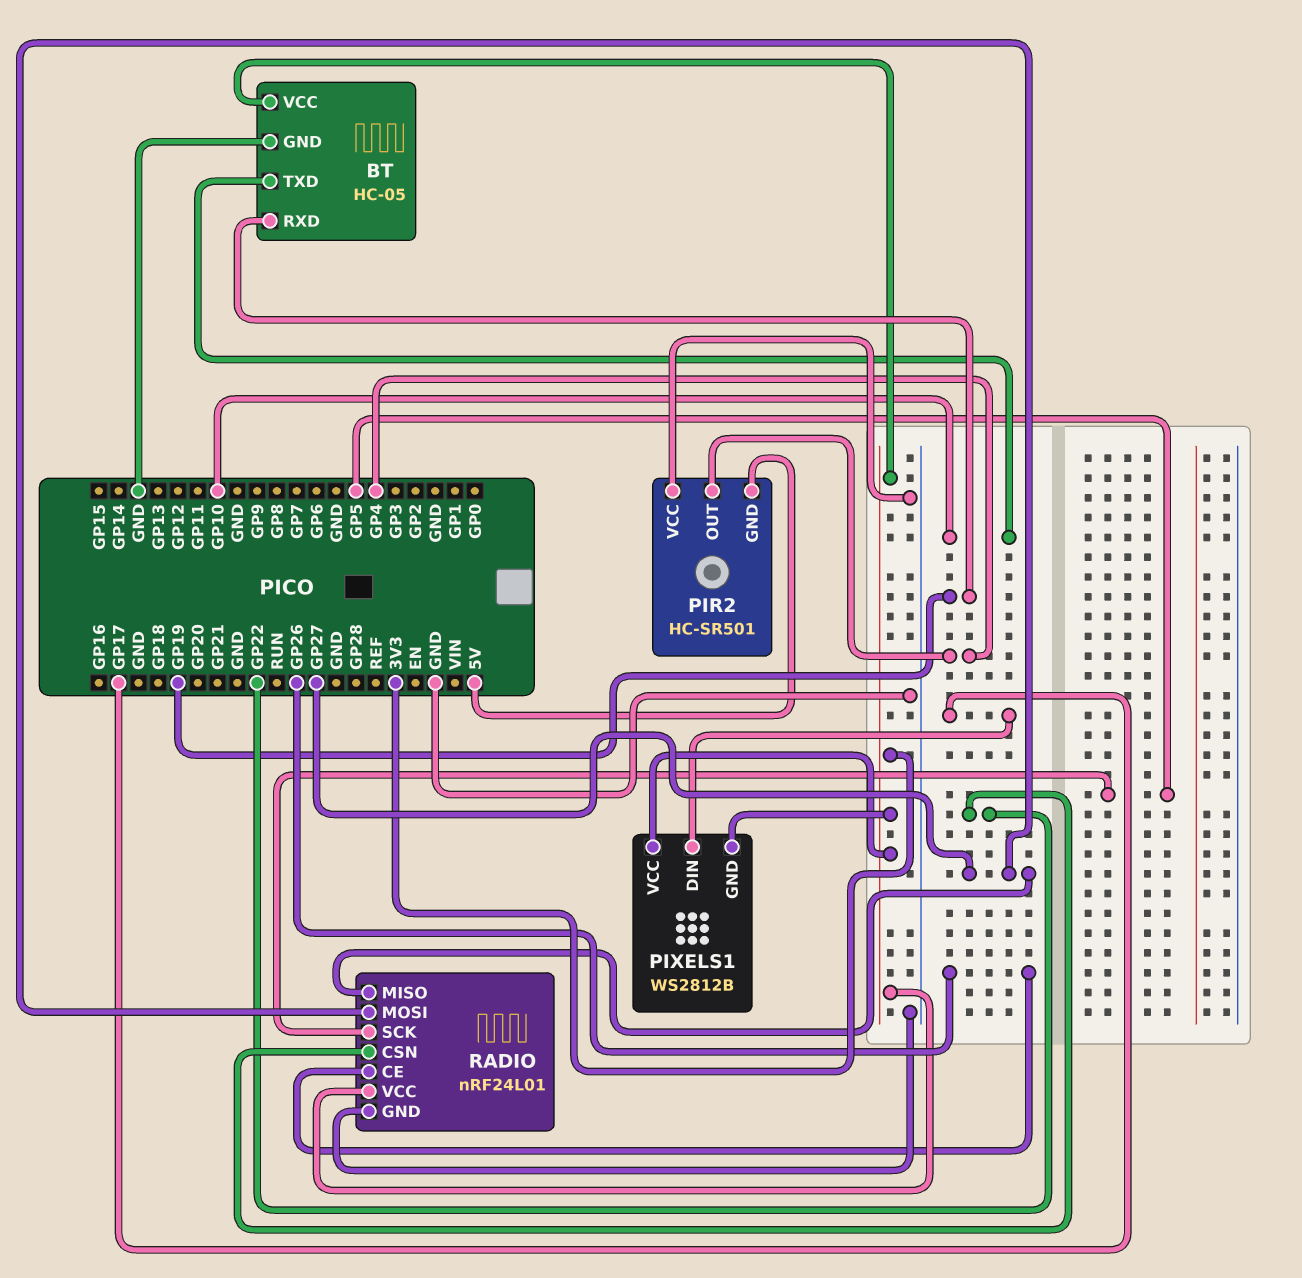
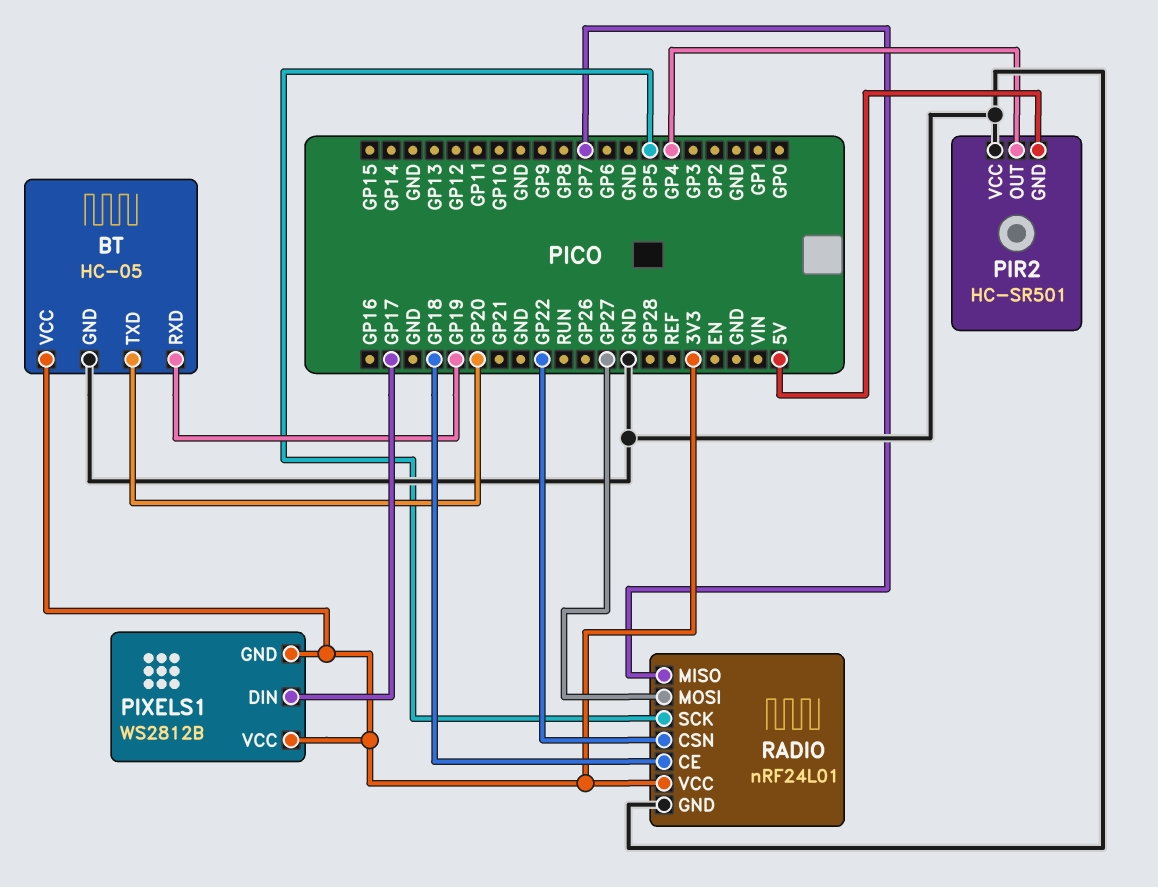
BT pin TXD: GP10 -> GP20
RADIO pin CE: GP26 -> GP18
RADIO pin MISO: GP27 -> GP7

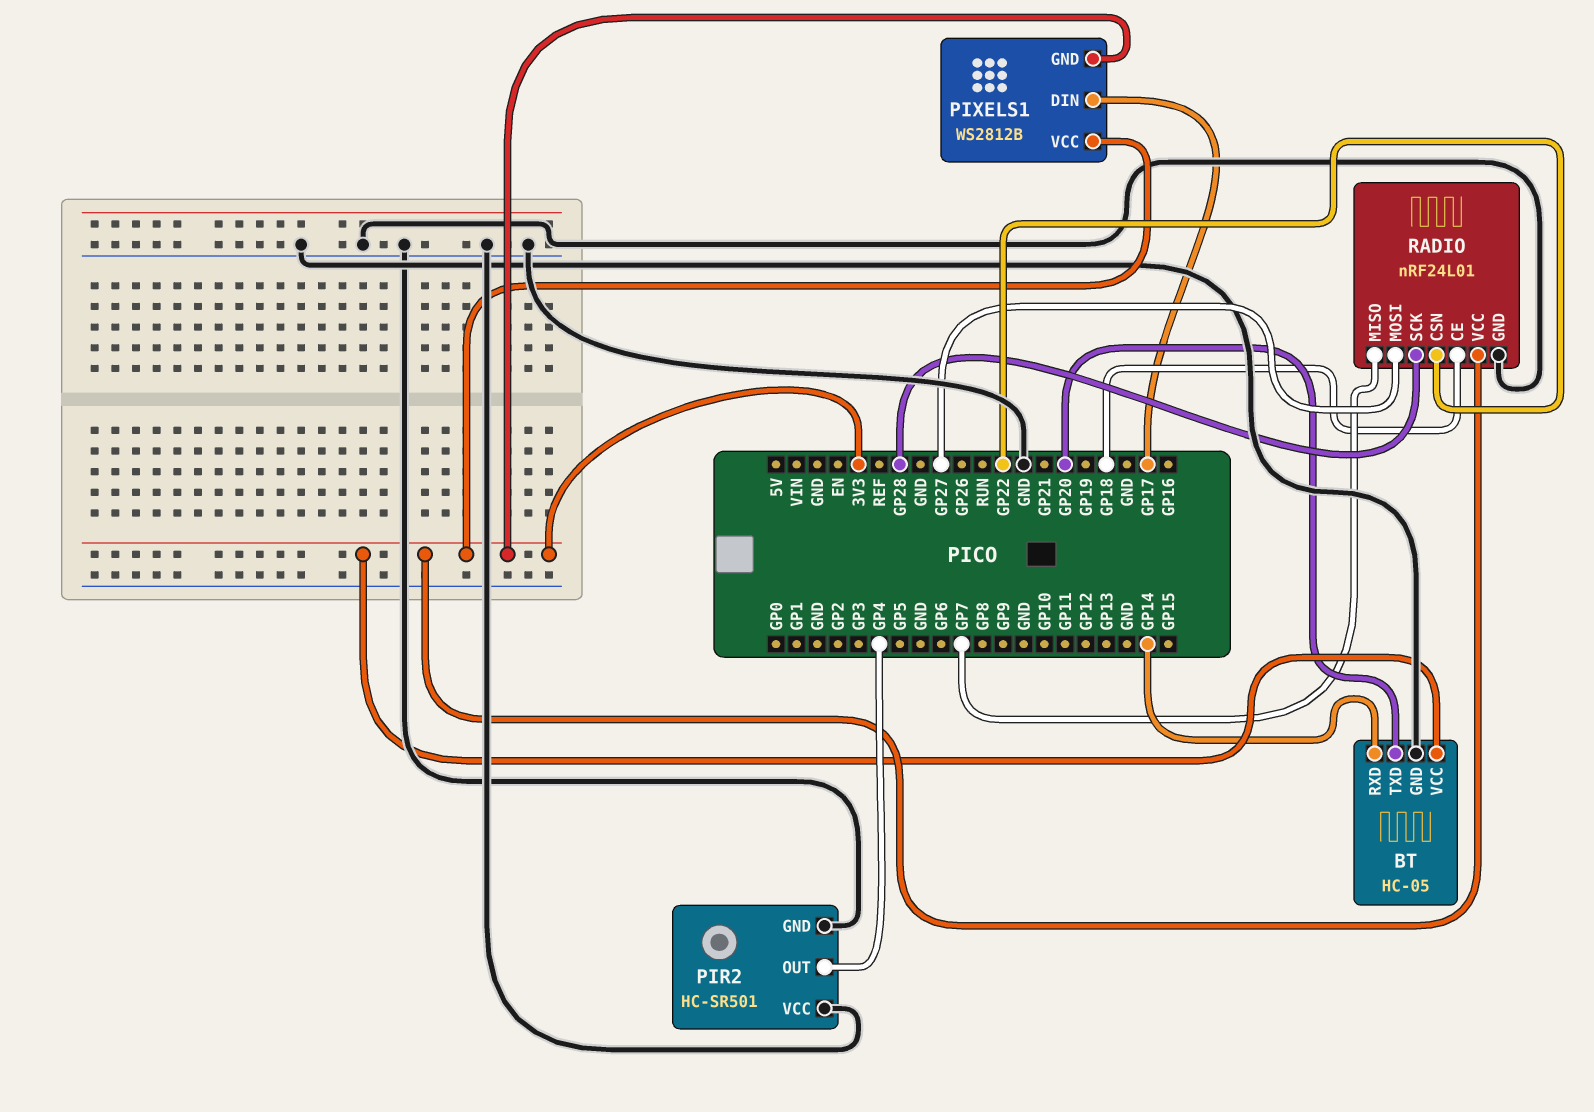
BT pin RXD: GP19 -> GP14
PIR2 pin GND: 5V -> GND
RADIO pin SCK: GP5 -> GP28

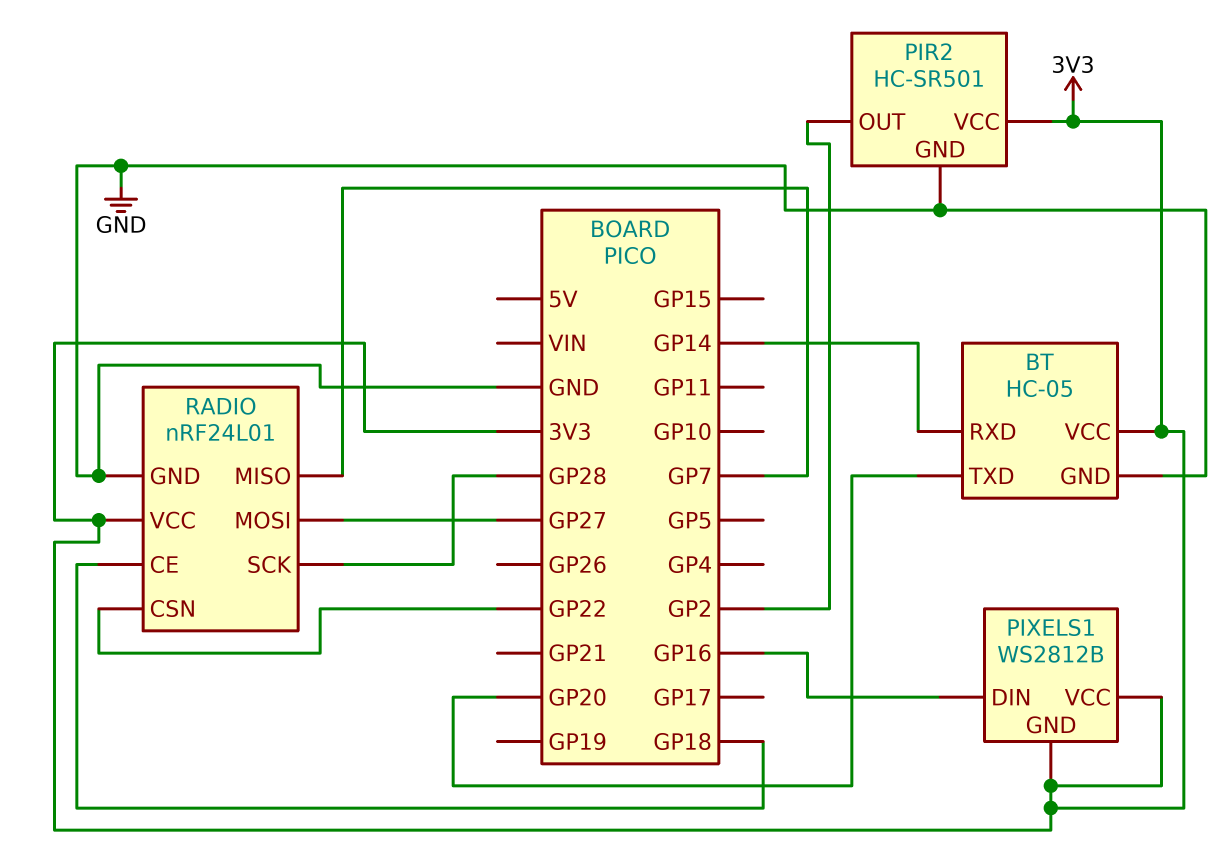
PIR2 pin OUT: GP4 -> GP2
PIR2 pin VCC: GND -> 3V3
PIXELS1 pin DIN: GP17 -> GP16

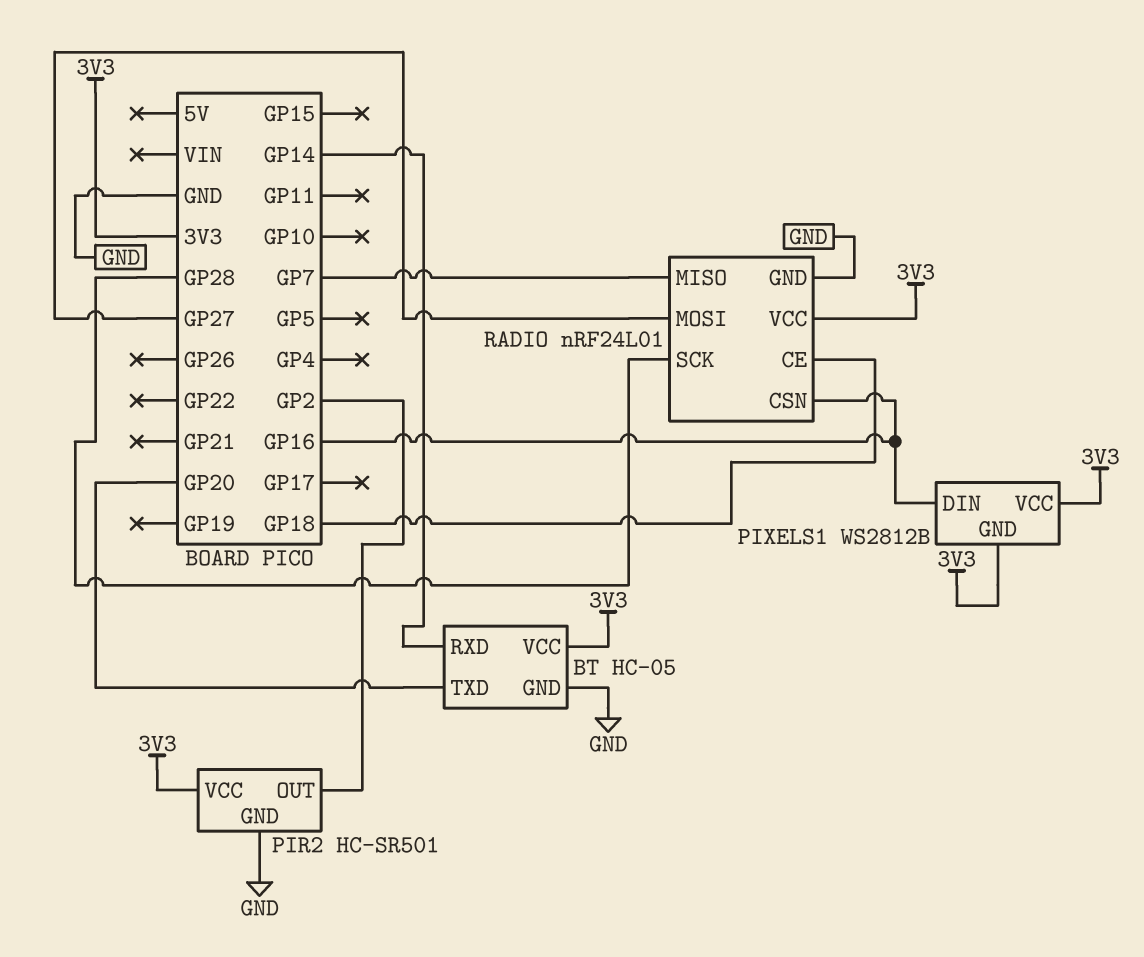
RADIO pin CSN: GP22 -> GP16

